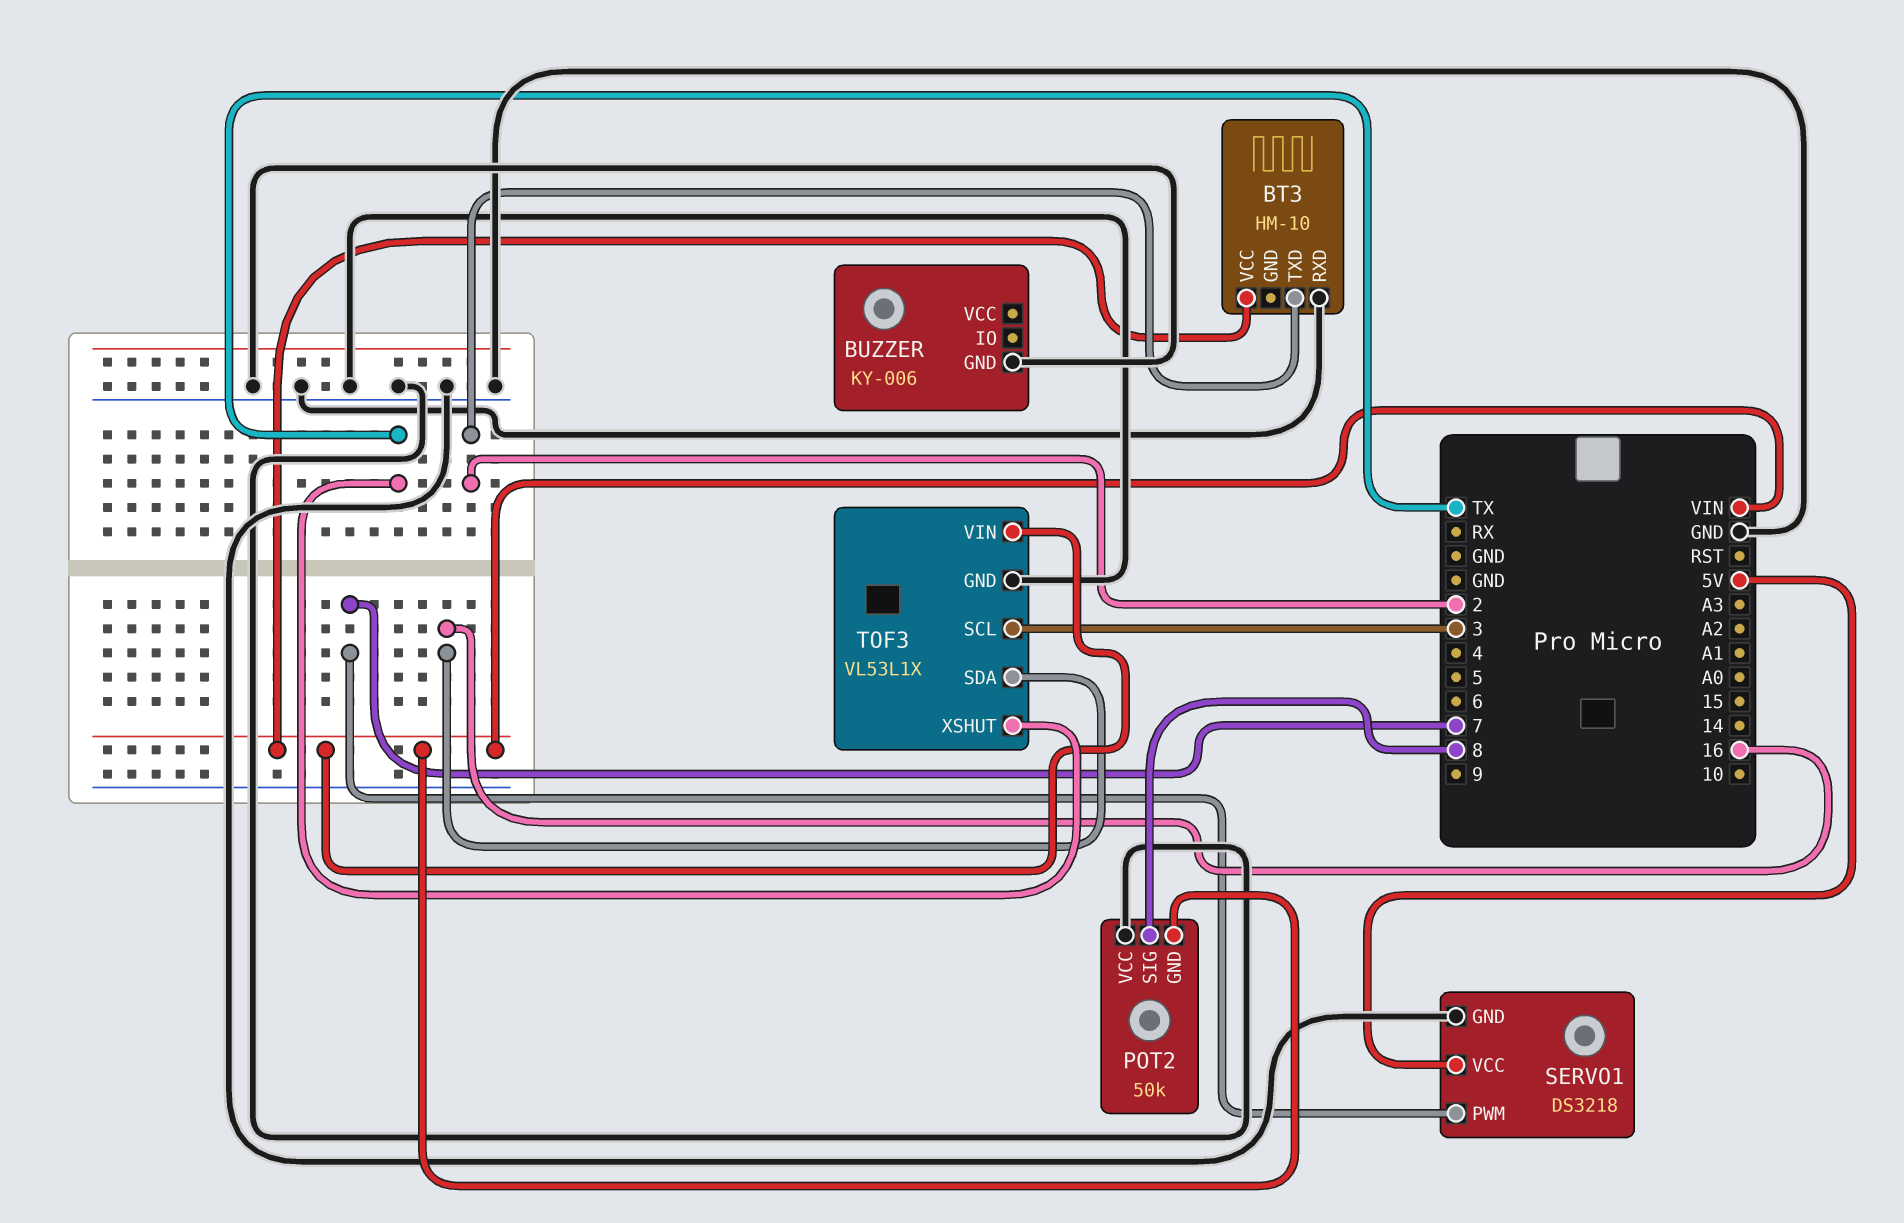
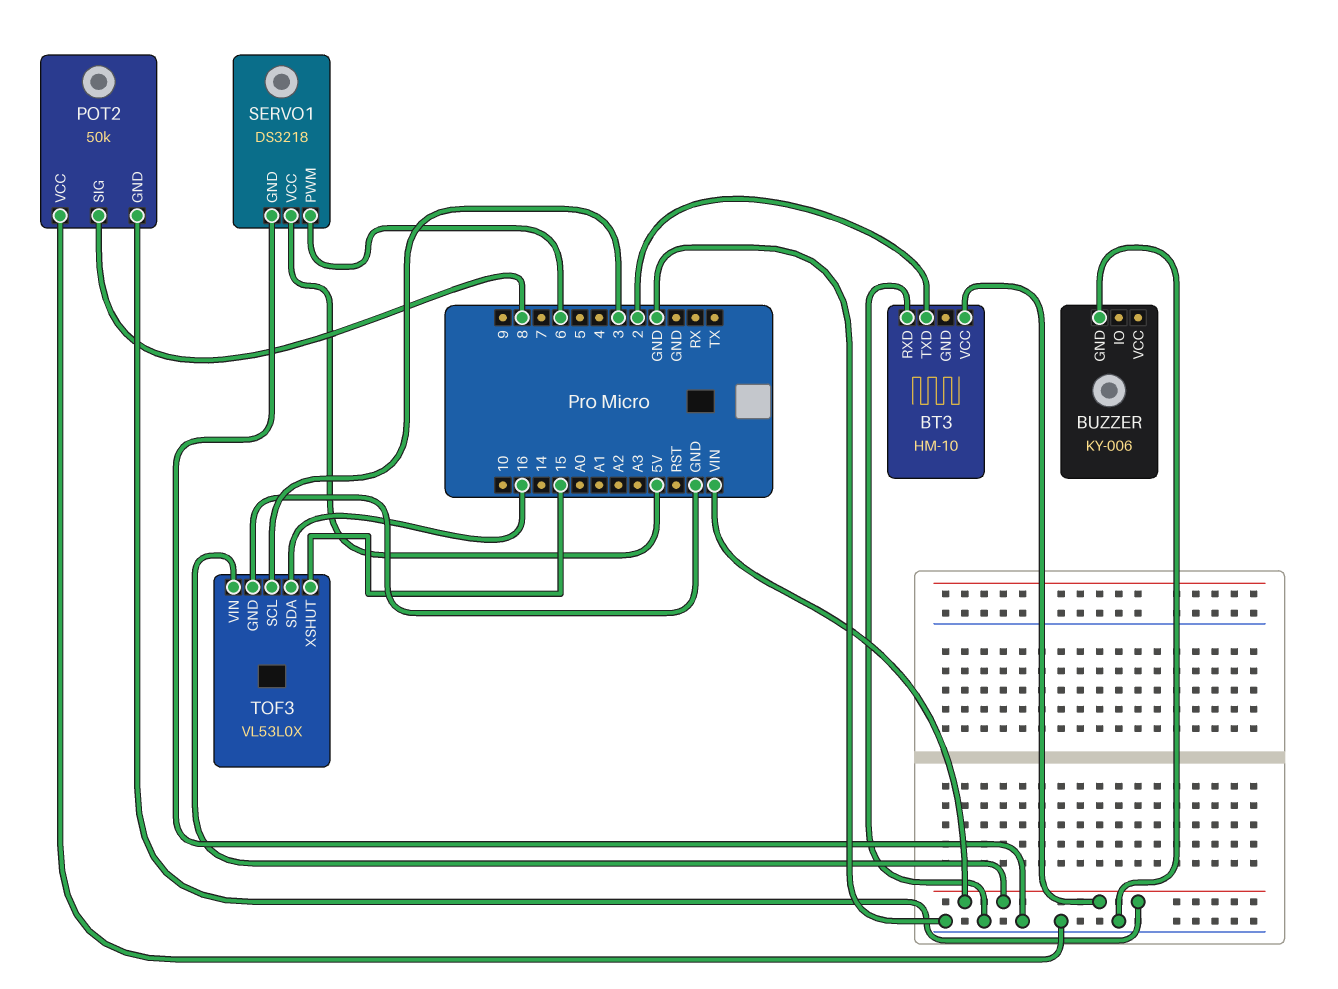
SERVO1 pin PWM: 7 -> 6
TOF3: VL53L1X -> VL53L0X
TOF3 pin XSHUT: TX -> 15

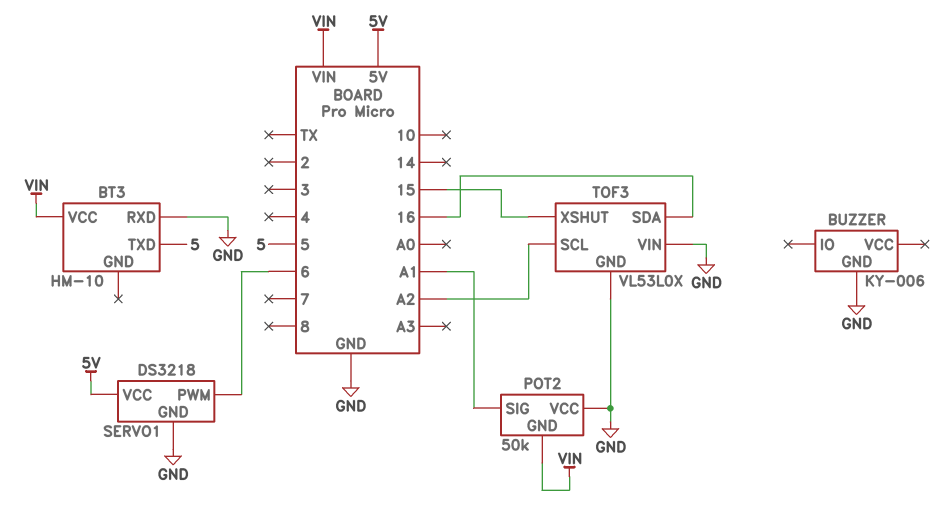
BT3 pin TXD: 2 -> 5
POT2 pin SIG: 8 -> A1
TOF3 pin SCL: 3 -> A2
TOF3 pin VIN: VIN -> GND

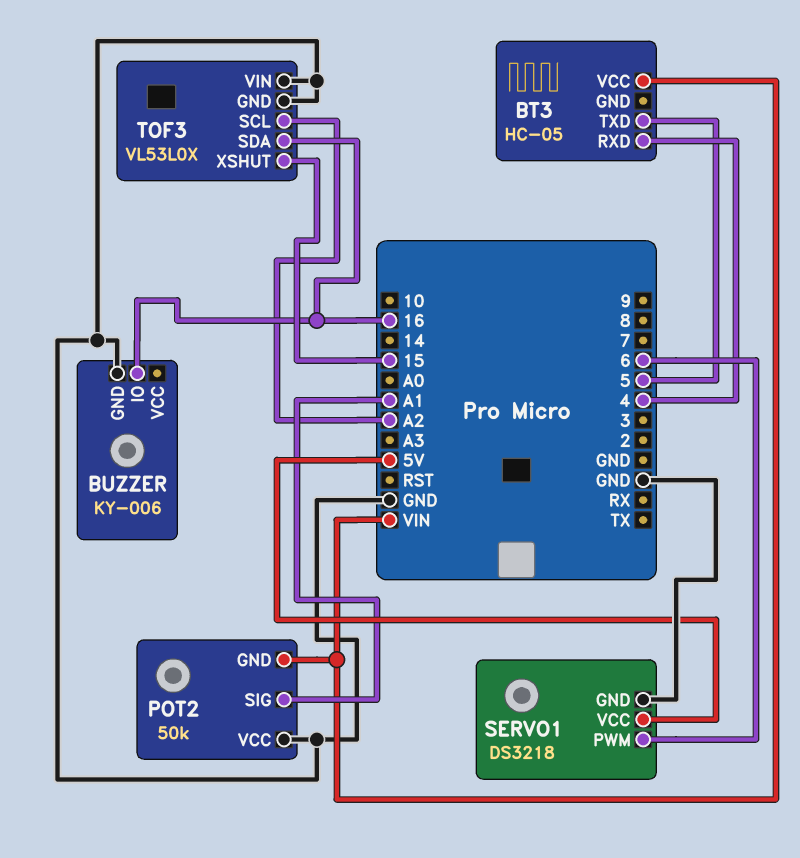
BT3: HM-10 -> HC-05
BT3 pin RXD: GND -> 4
BUZZER pin IO: none -> 16

